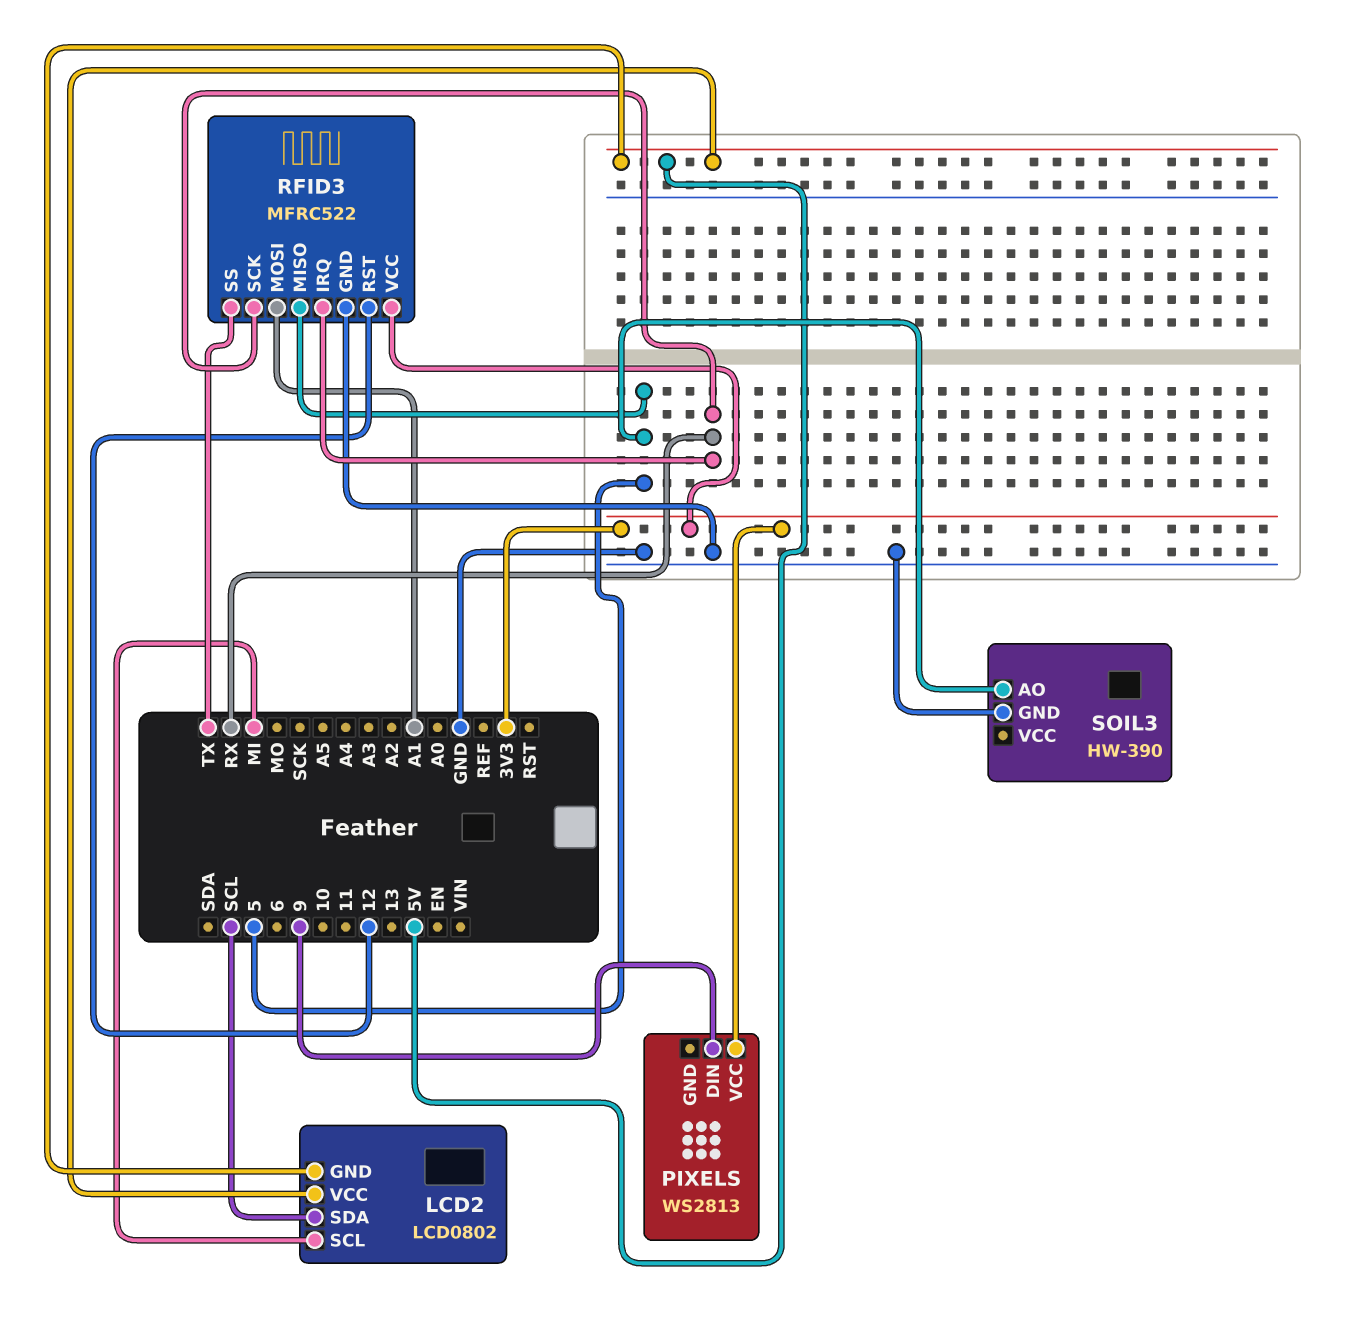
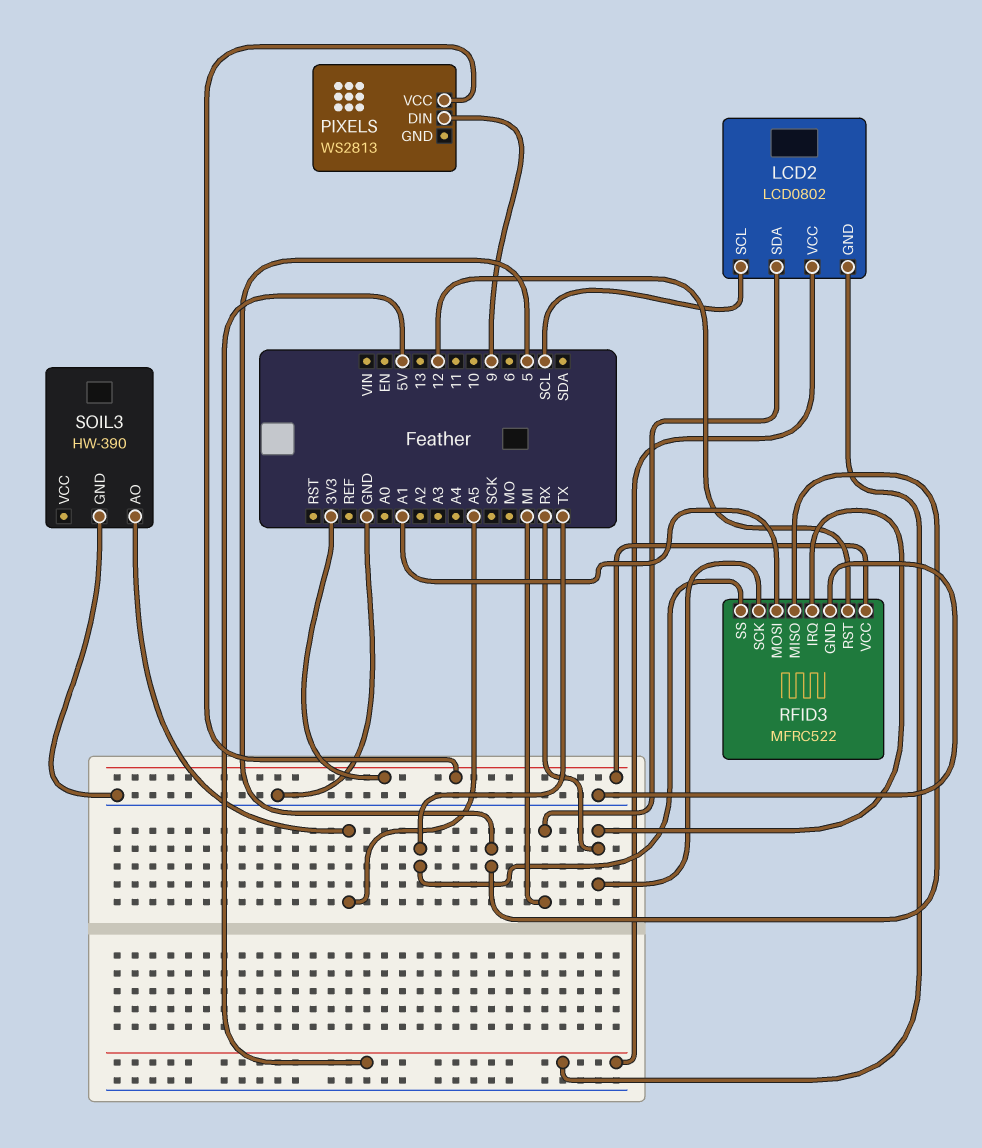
LCD2 pin SCL: MI -> SCL
LCD2 pin SDA: SCL -> MI
SOIL3 pin AO: 5 -> A5

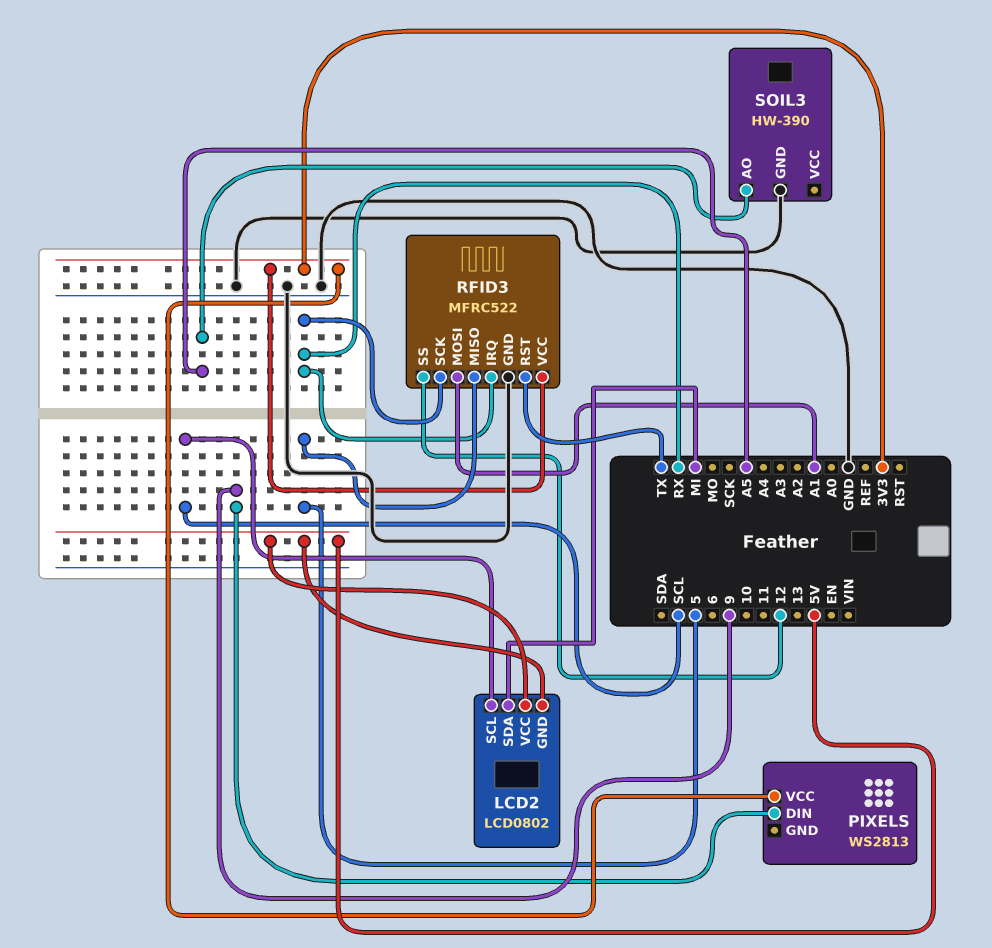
RFID3 pin RST: 12 -> TX
RFID3 pin SS: TX -> 12

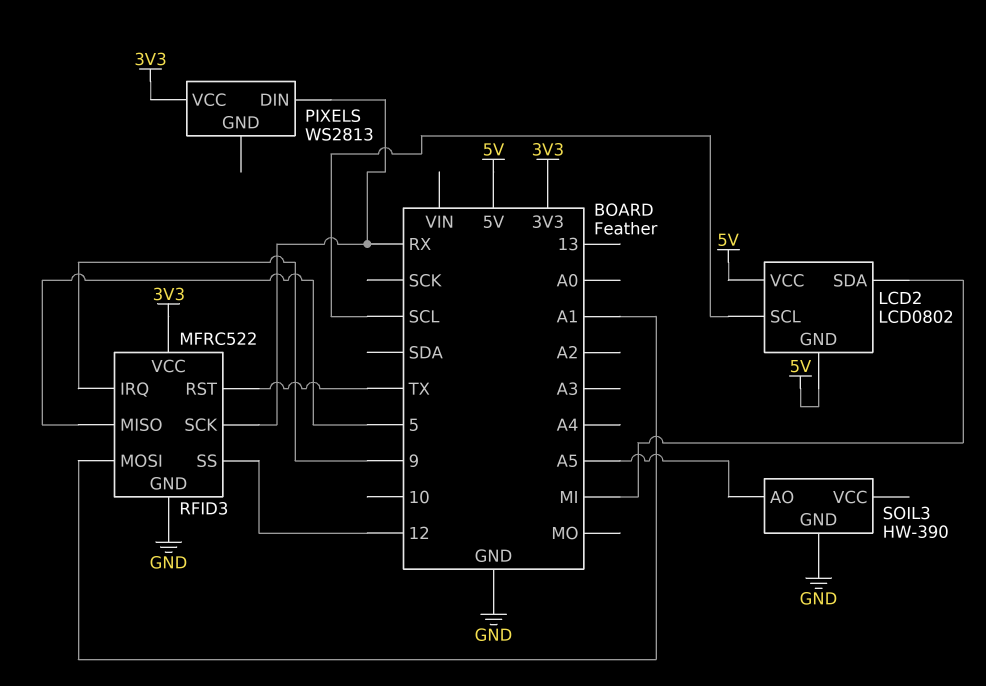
PIXELS pin DIN: 9 -> RX
RFID3 pin IRQ: RX -> 9

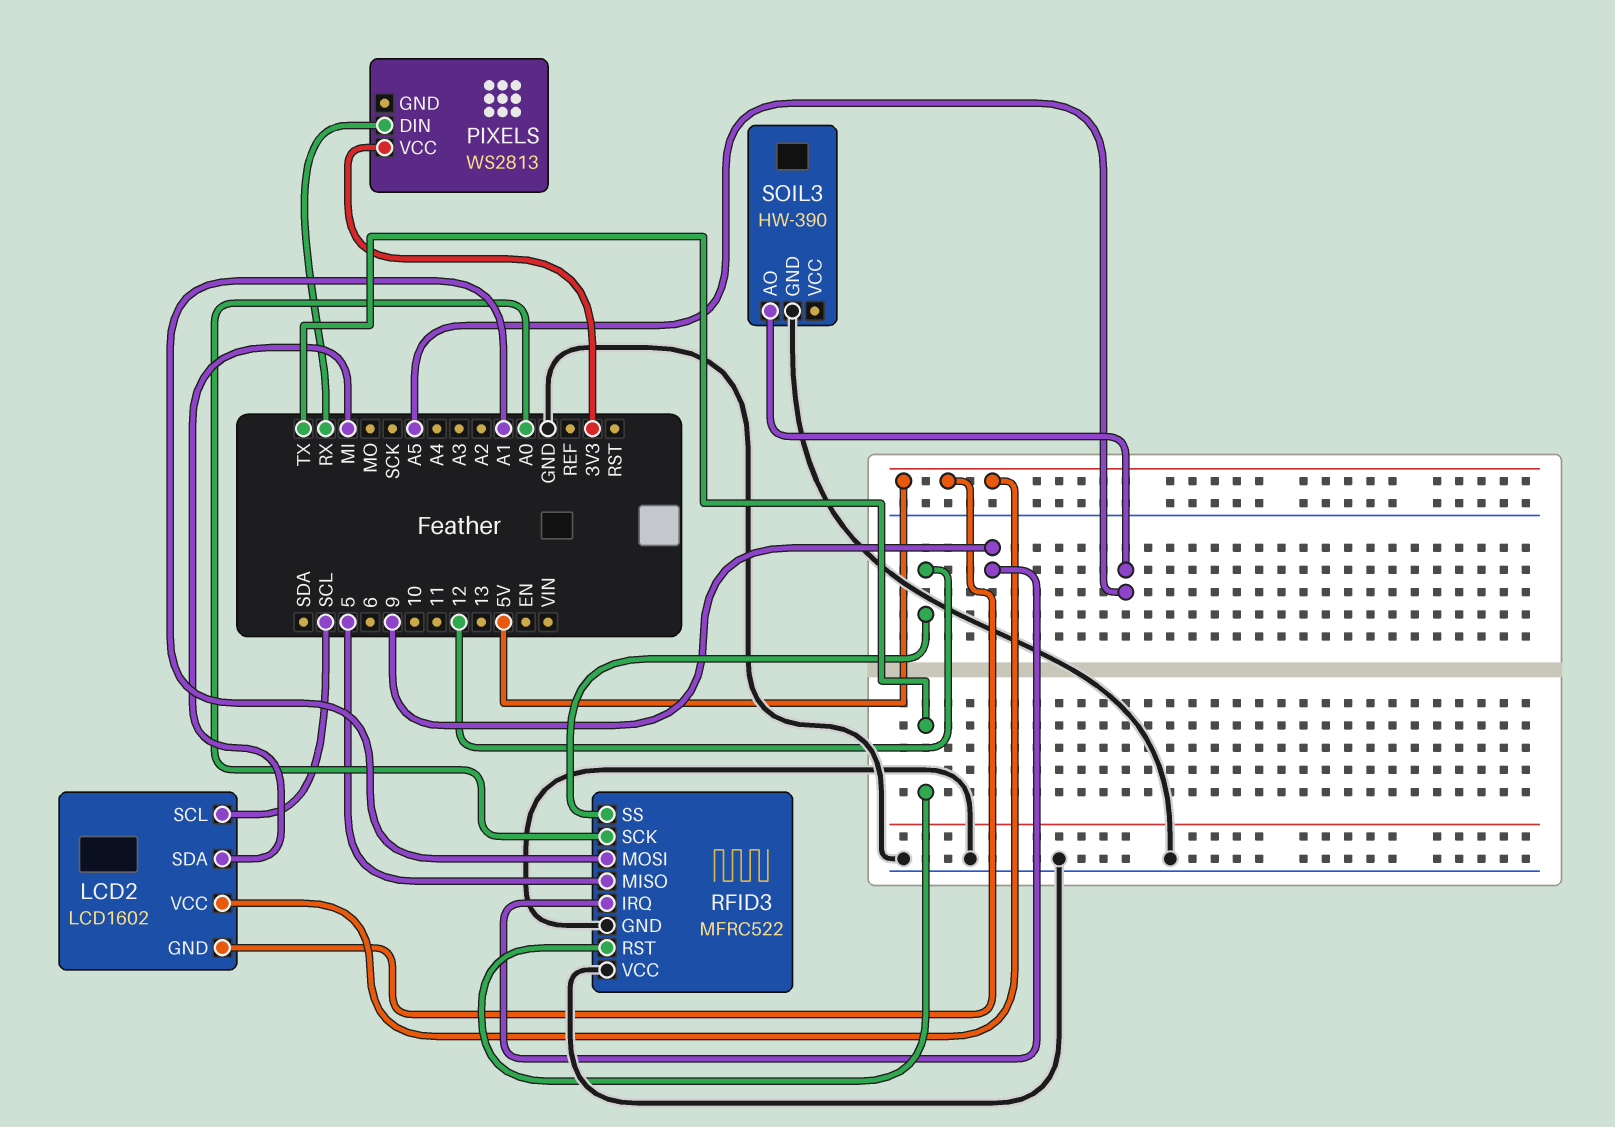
LCD2: LCD0802 -> LCD1602
RFID3 pin SCK: RX -> A0
RFID3 pin VCC: 3V3 -> GND

